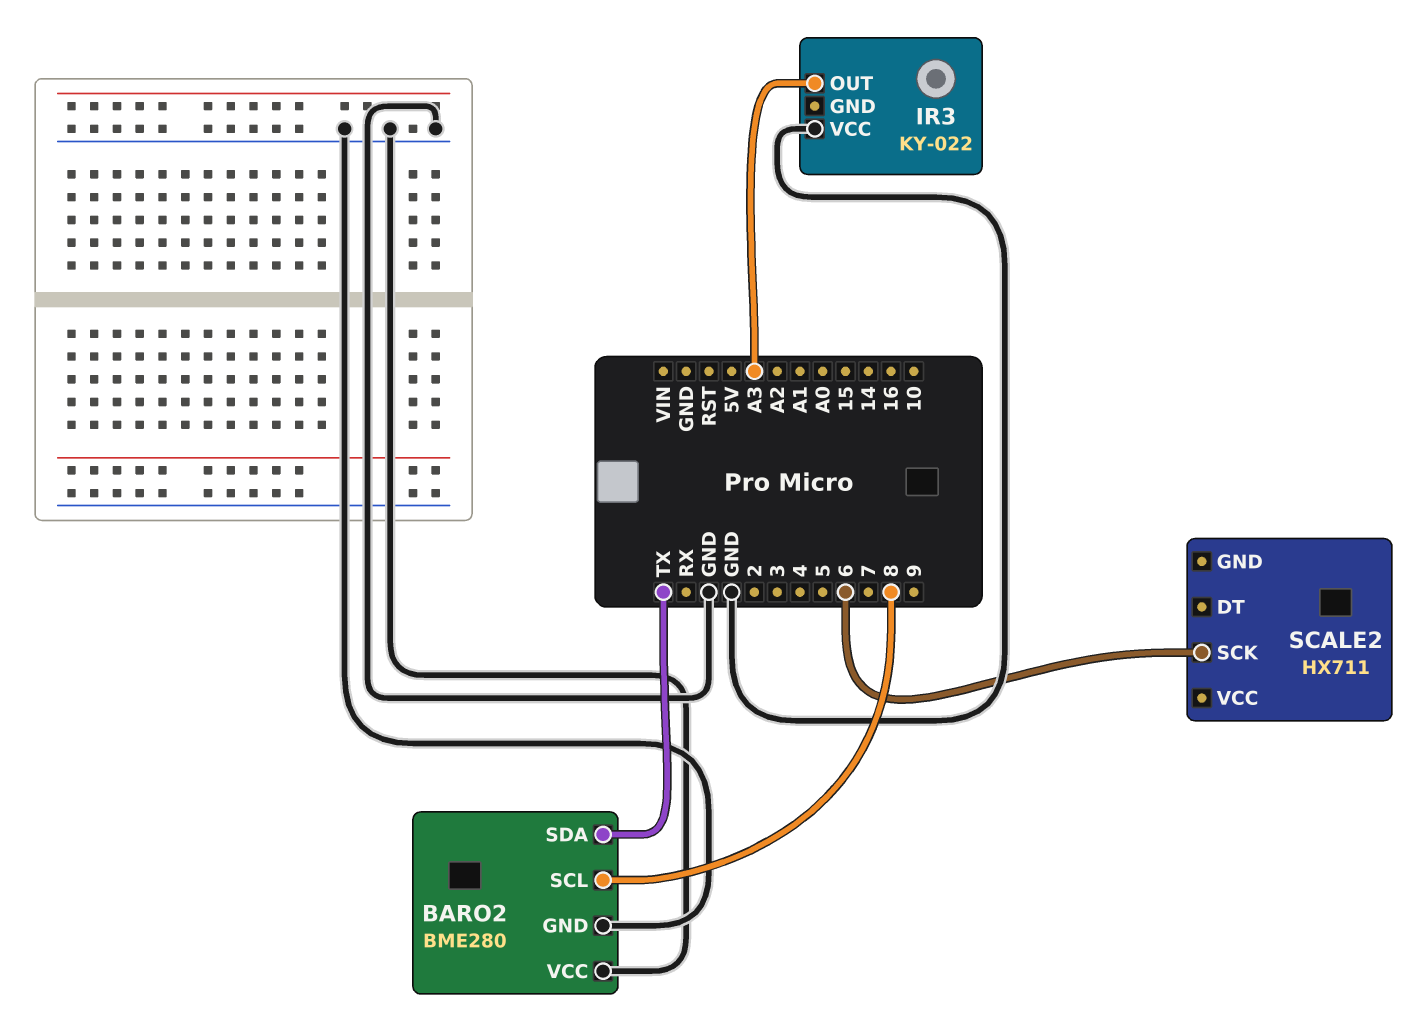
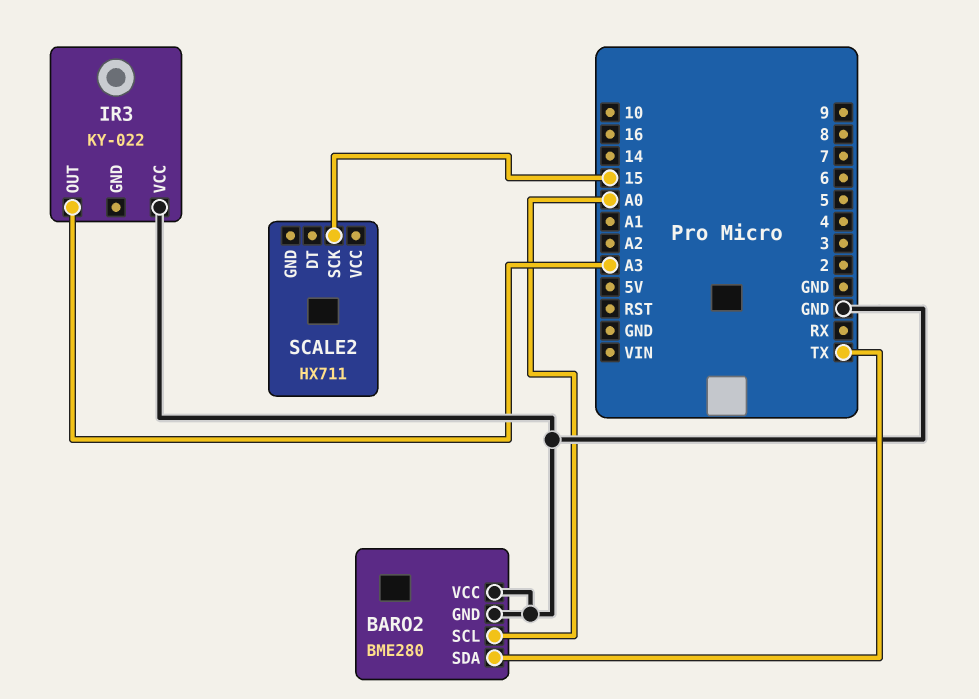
BARO2 pin SCL: 8 -> A0
SCALE2 pin SCK: 6 -> 15

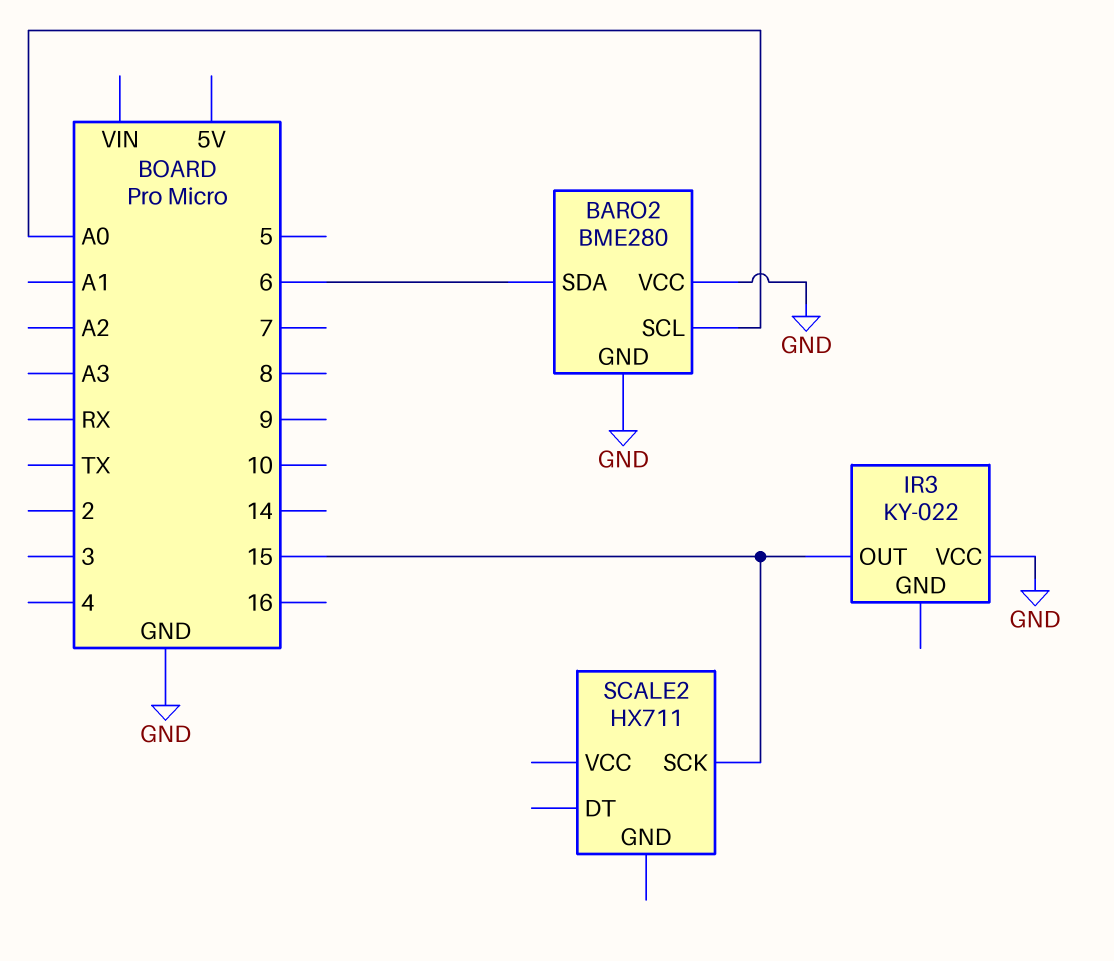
BARO2 pin SDA: TX -> 6
IR3 pin OUT: A3 -> 15

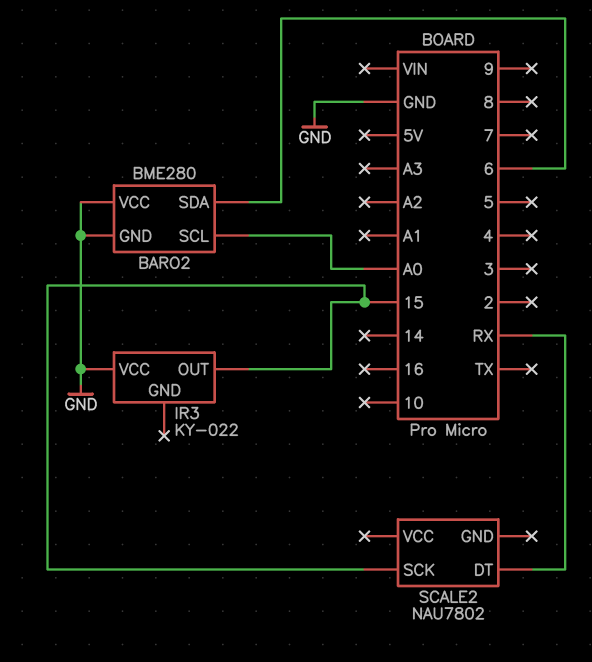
SCALE2: HX711 -> NAU7802
SCALE2 pin DT: none -> RX

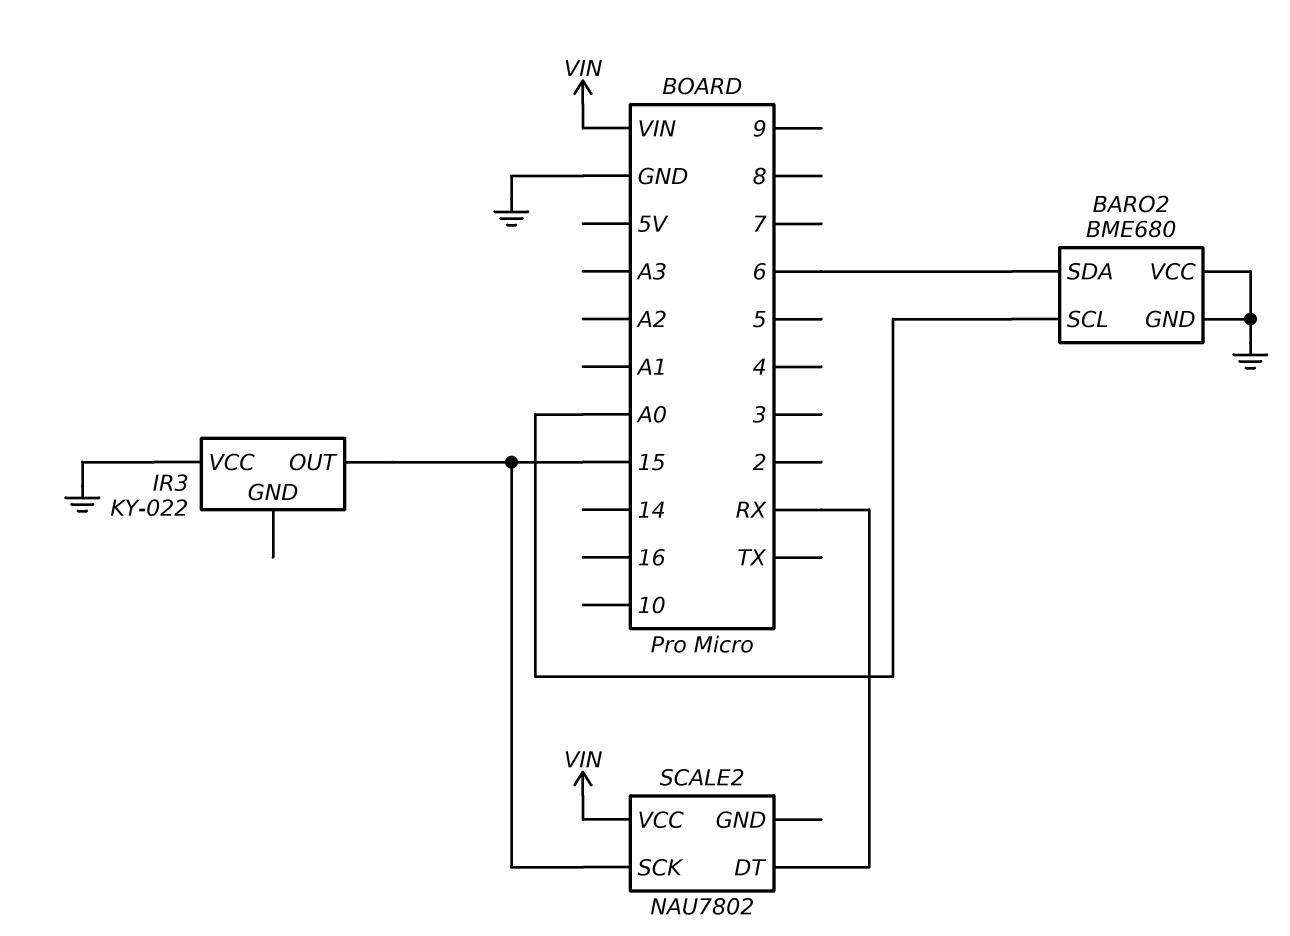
BARO2: BME280 -> BME680
SCALE2 pin VCC: none -> VIN

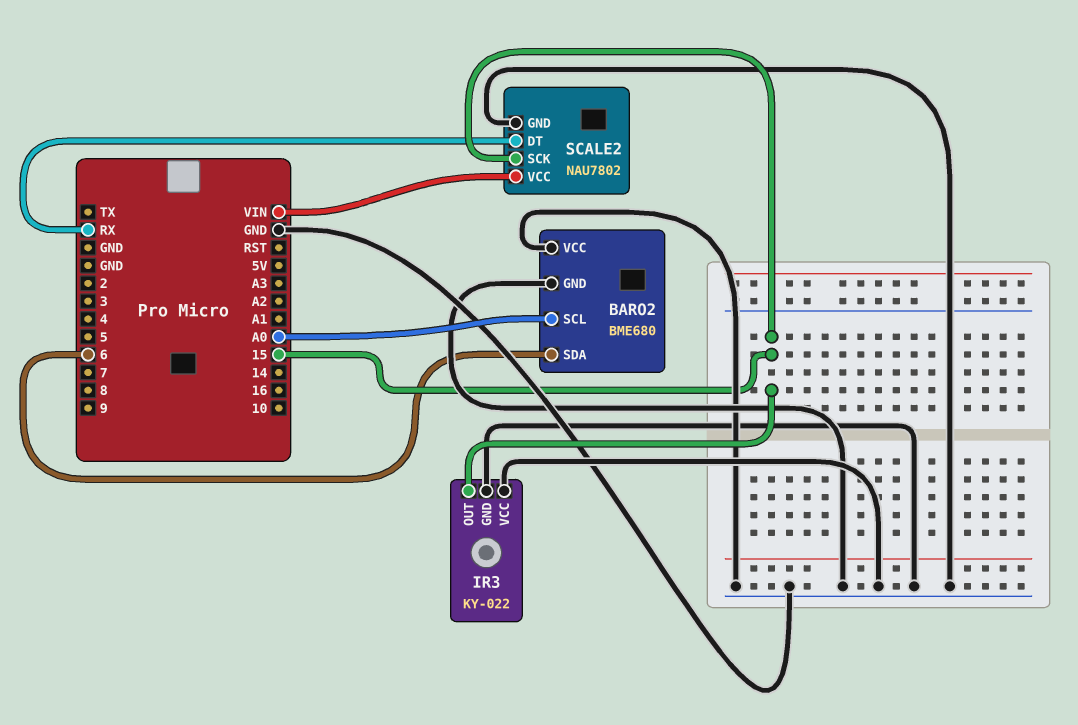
IR3 pin GND: none -> GND
SCALE2 pin GND: none -> GND

